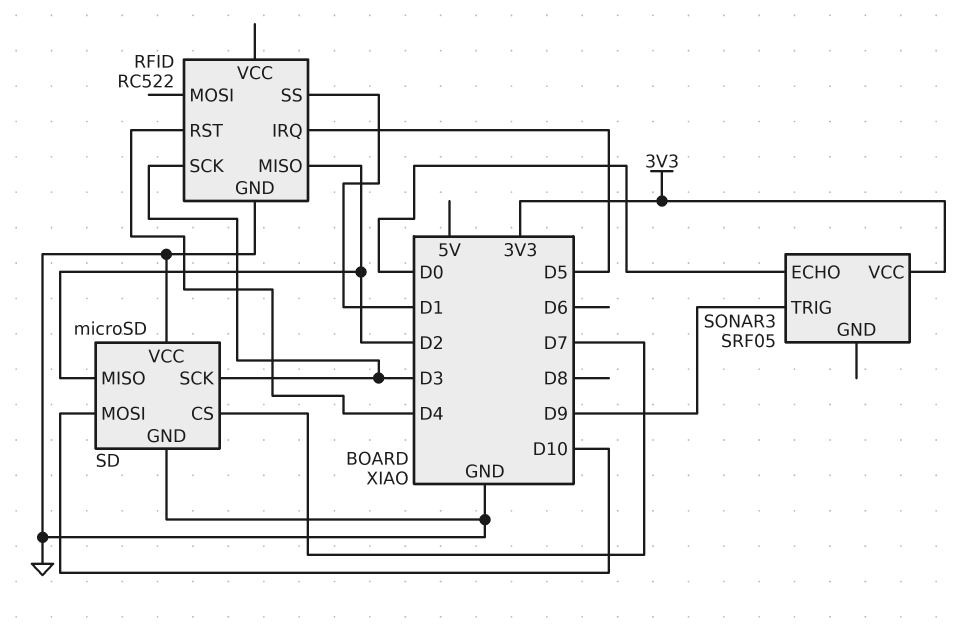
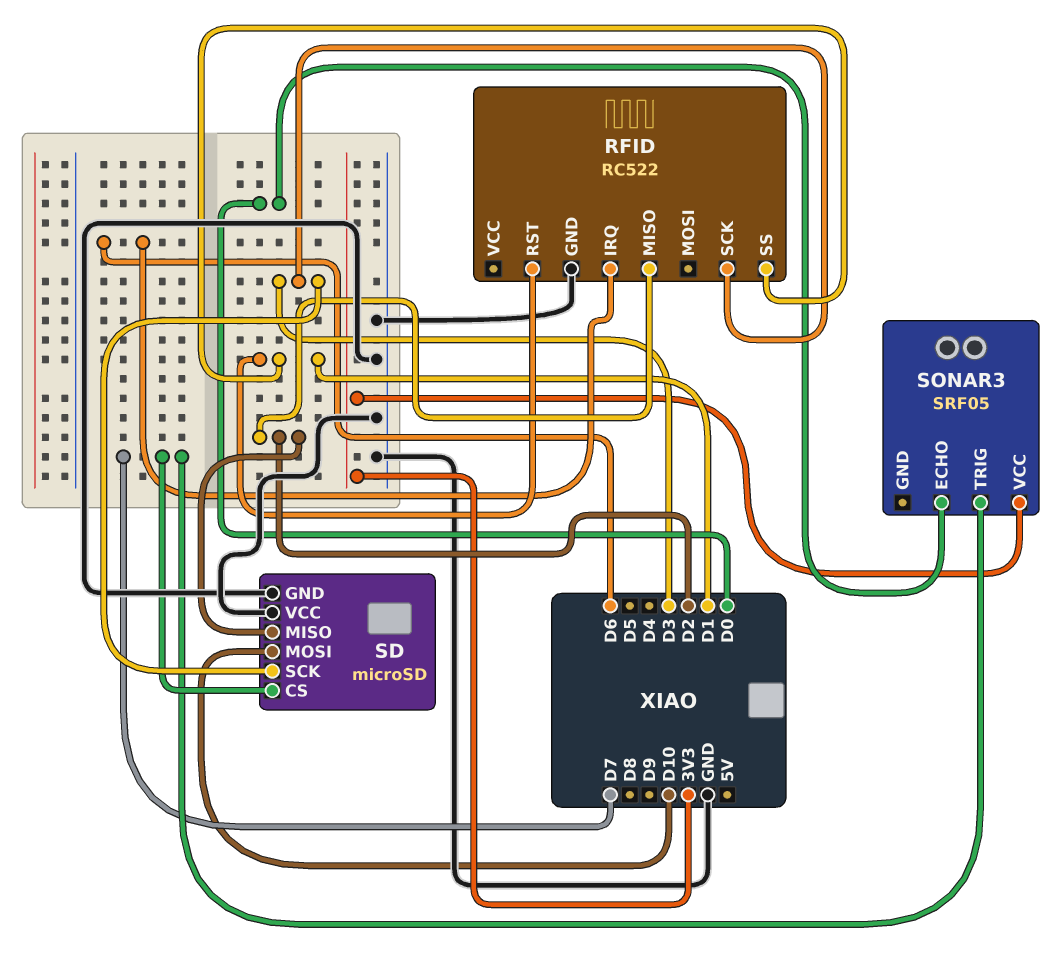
RFID pin IRQ: D5 -> D6
RFID pin RST: D4 -> D1
SONAR3 pin TRIG: D9 -> D7

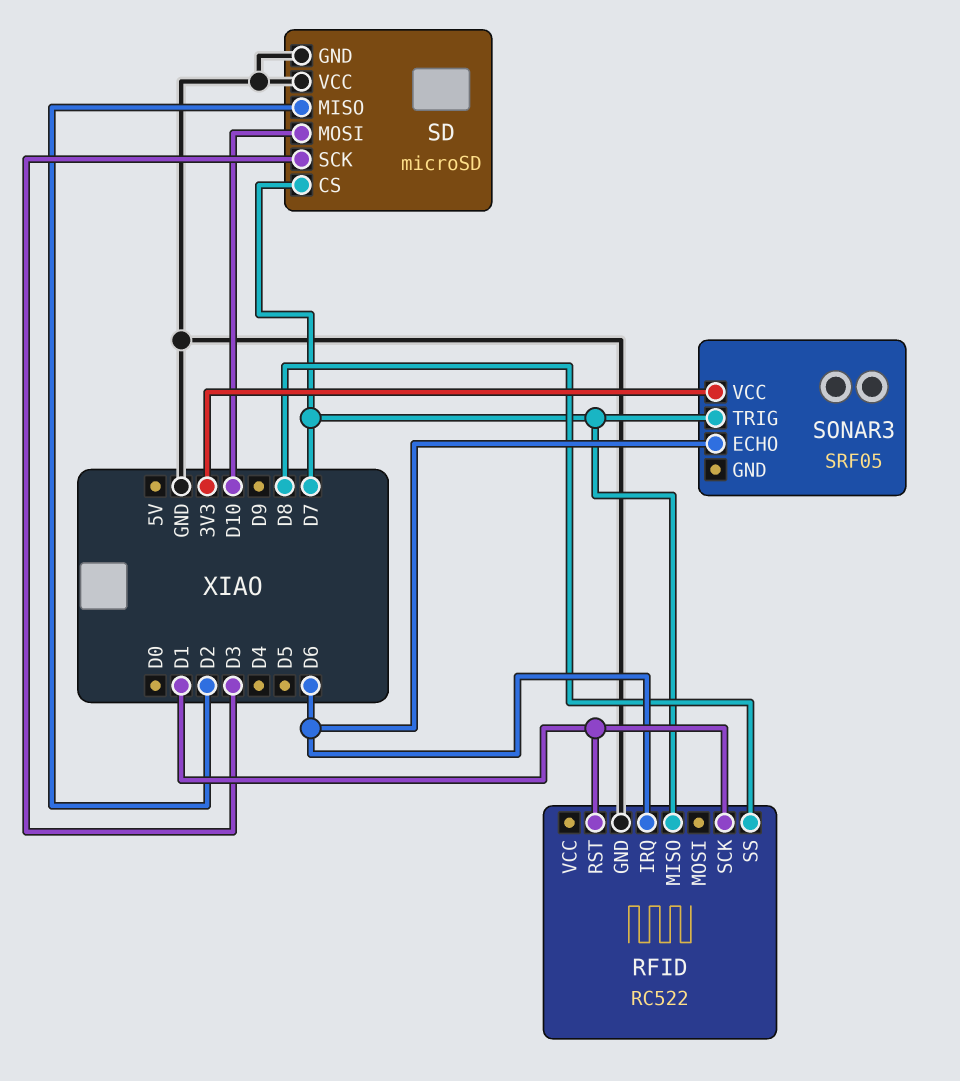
RFID pin MISO: D2 -> D7
RFID pin SCK: D3 -> D1
RFID pin SS: D1 -> D8
SONAR3 pin ECHO: D0 -> D6

